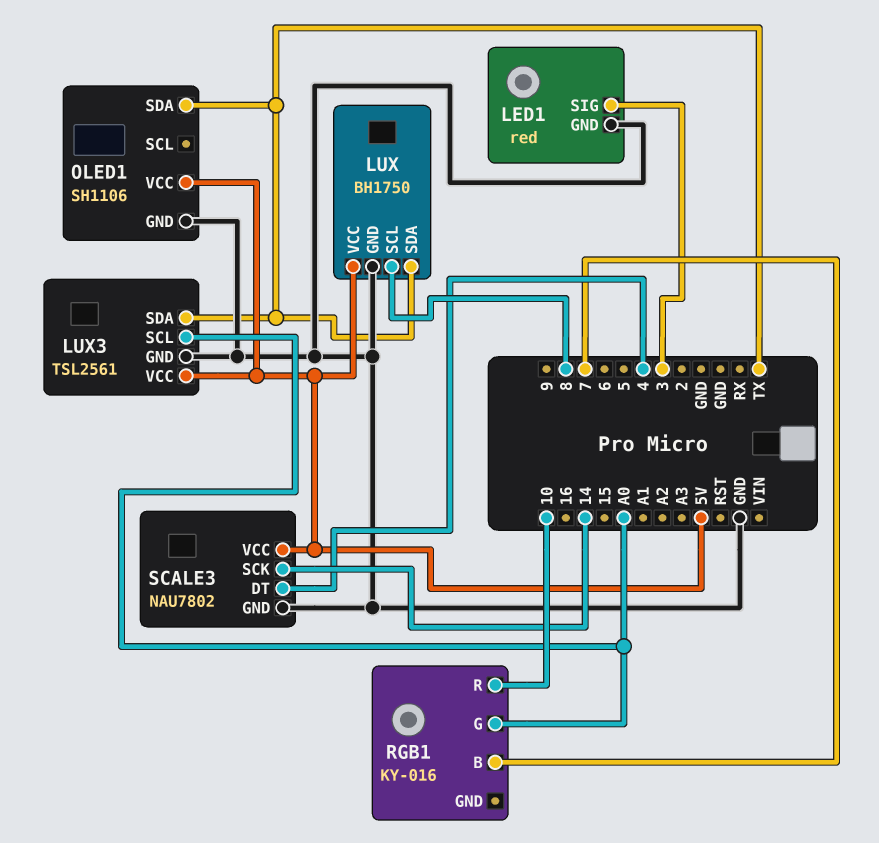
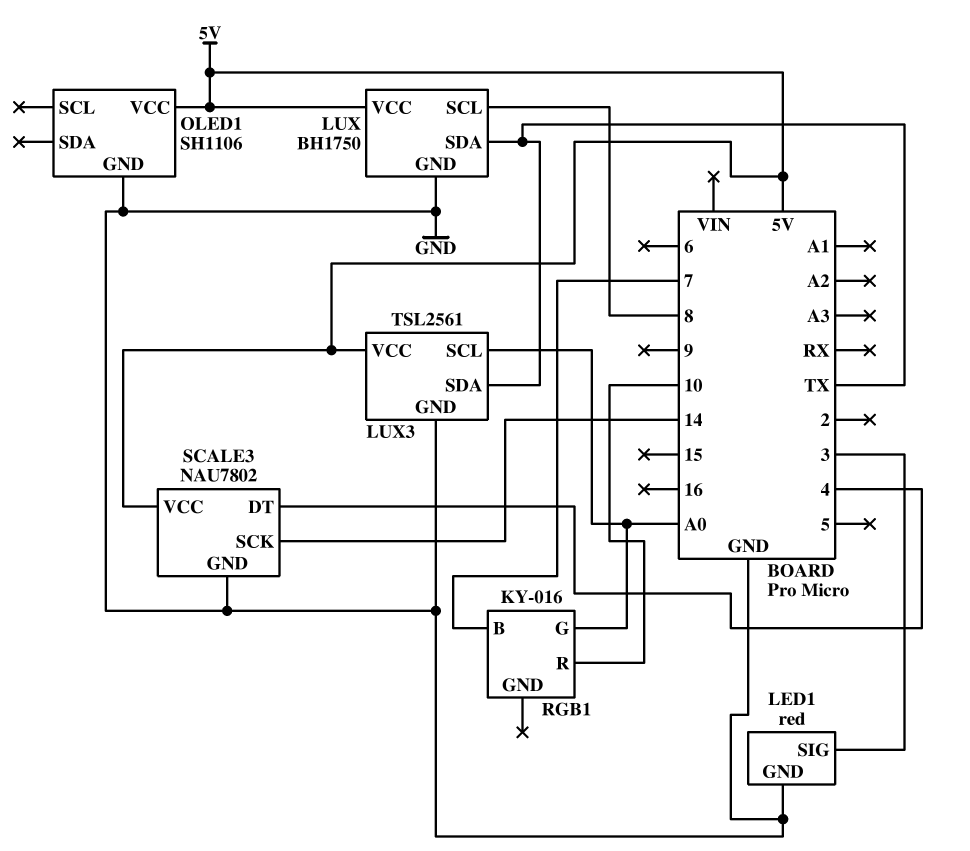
OLED1 pin SDA: TX -> none

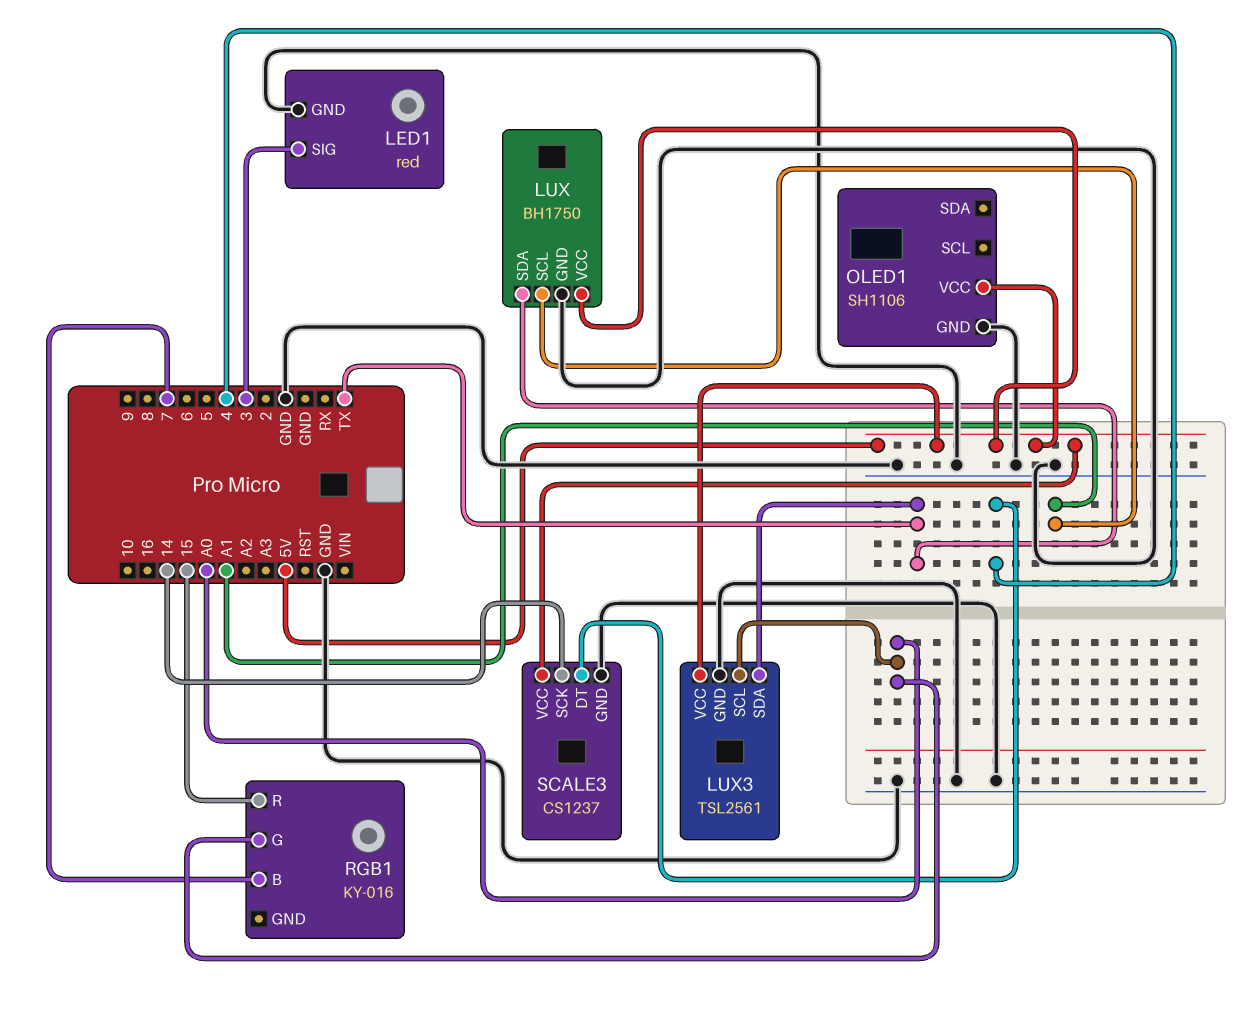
LUX pin SCL: 8 -> A1
RGB1 pin R: 10 -> 15
SCALE3: NAU7802 -> CS1237

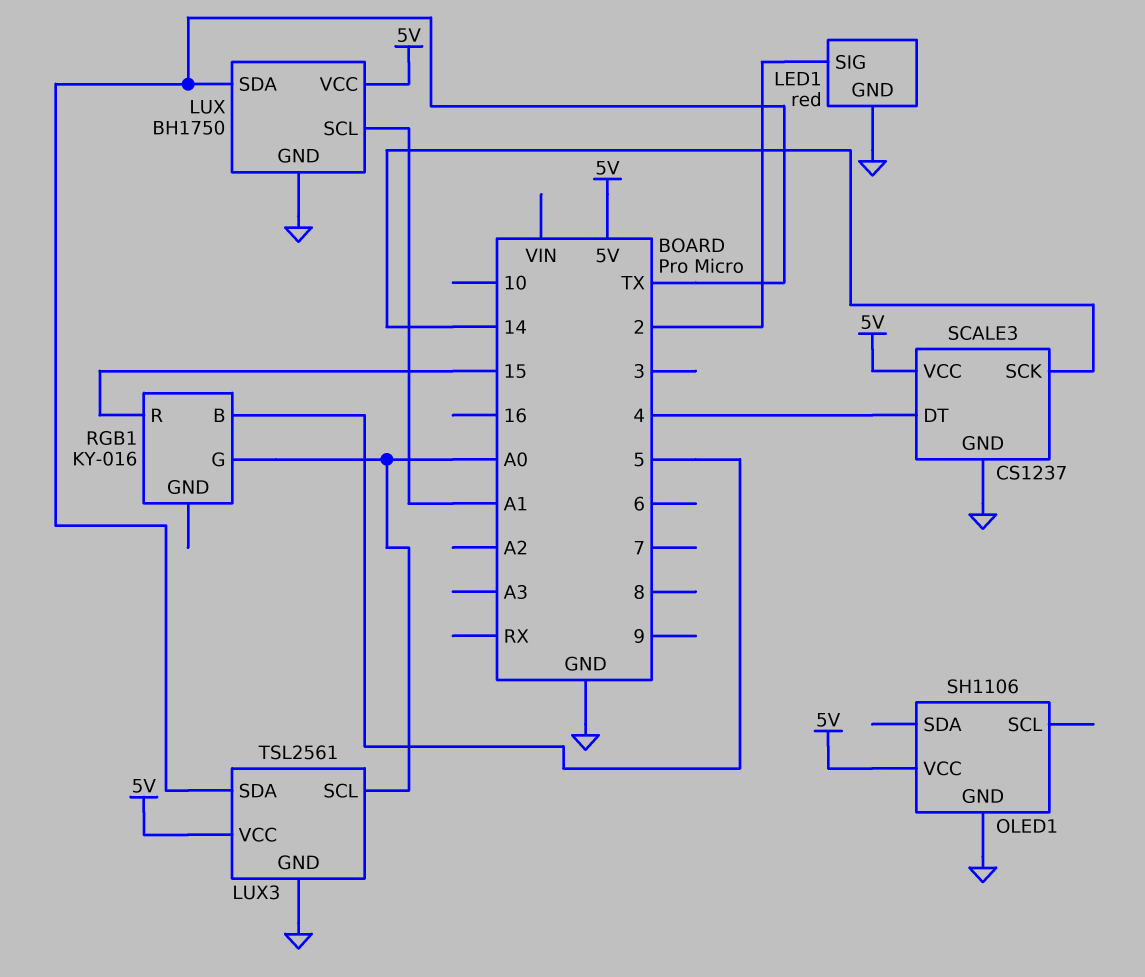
LED1 pin SIG: 3 -> 2
RGB1 pin B: 7 -> 5

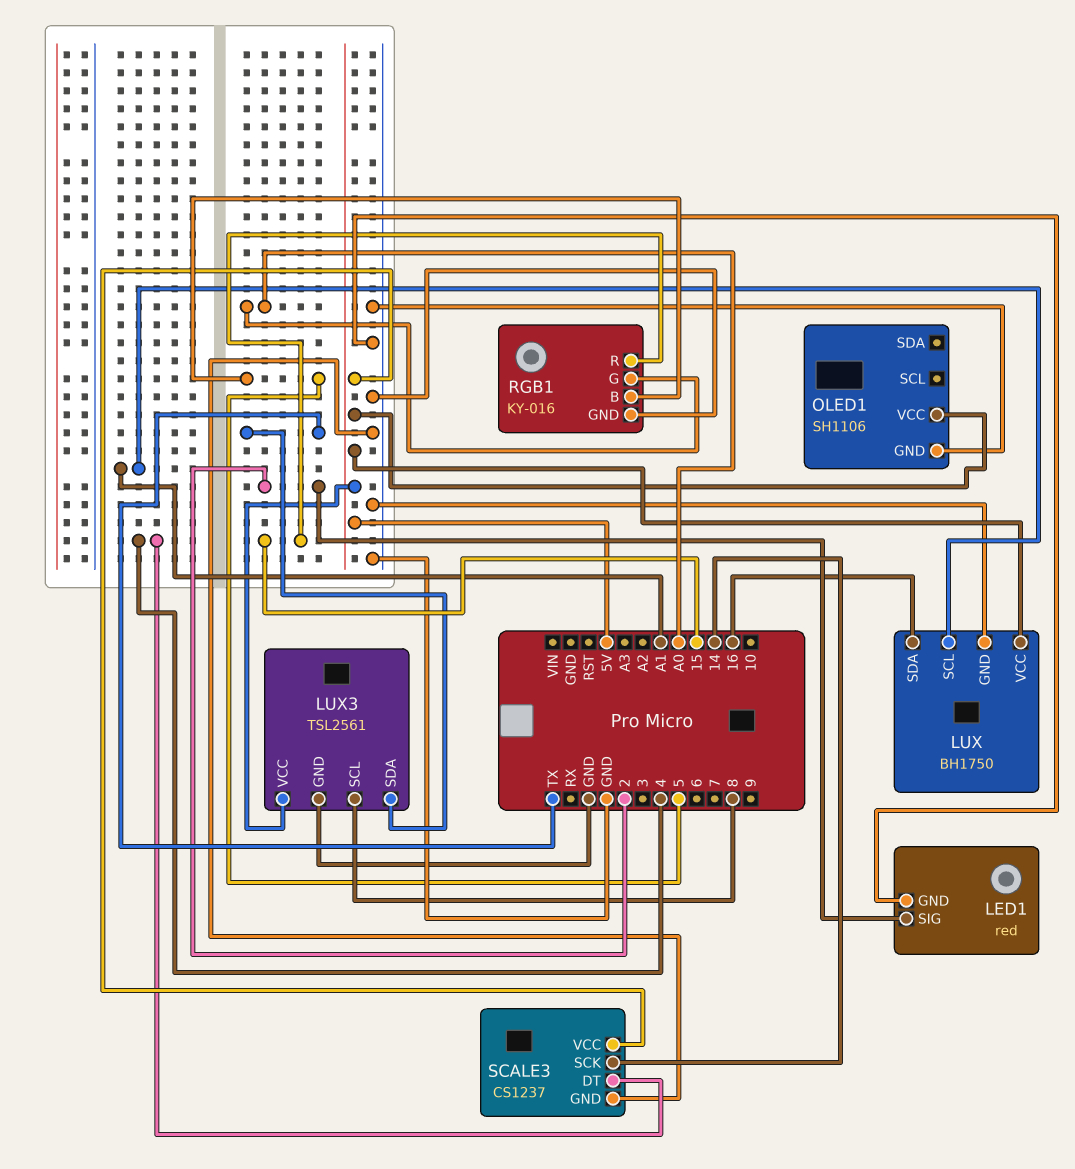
LUX pin SDA: TX -> 16
LUX3 pin SCL: A0 -> 8
RGB1 pin GND: none -> GND

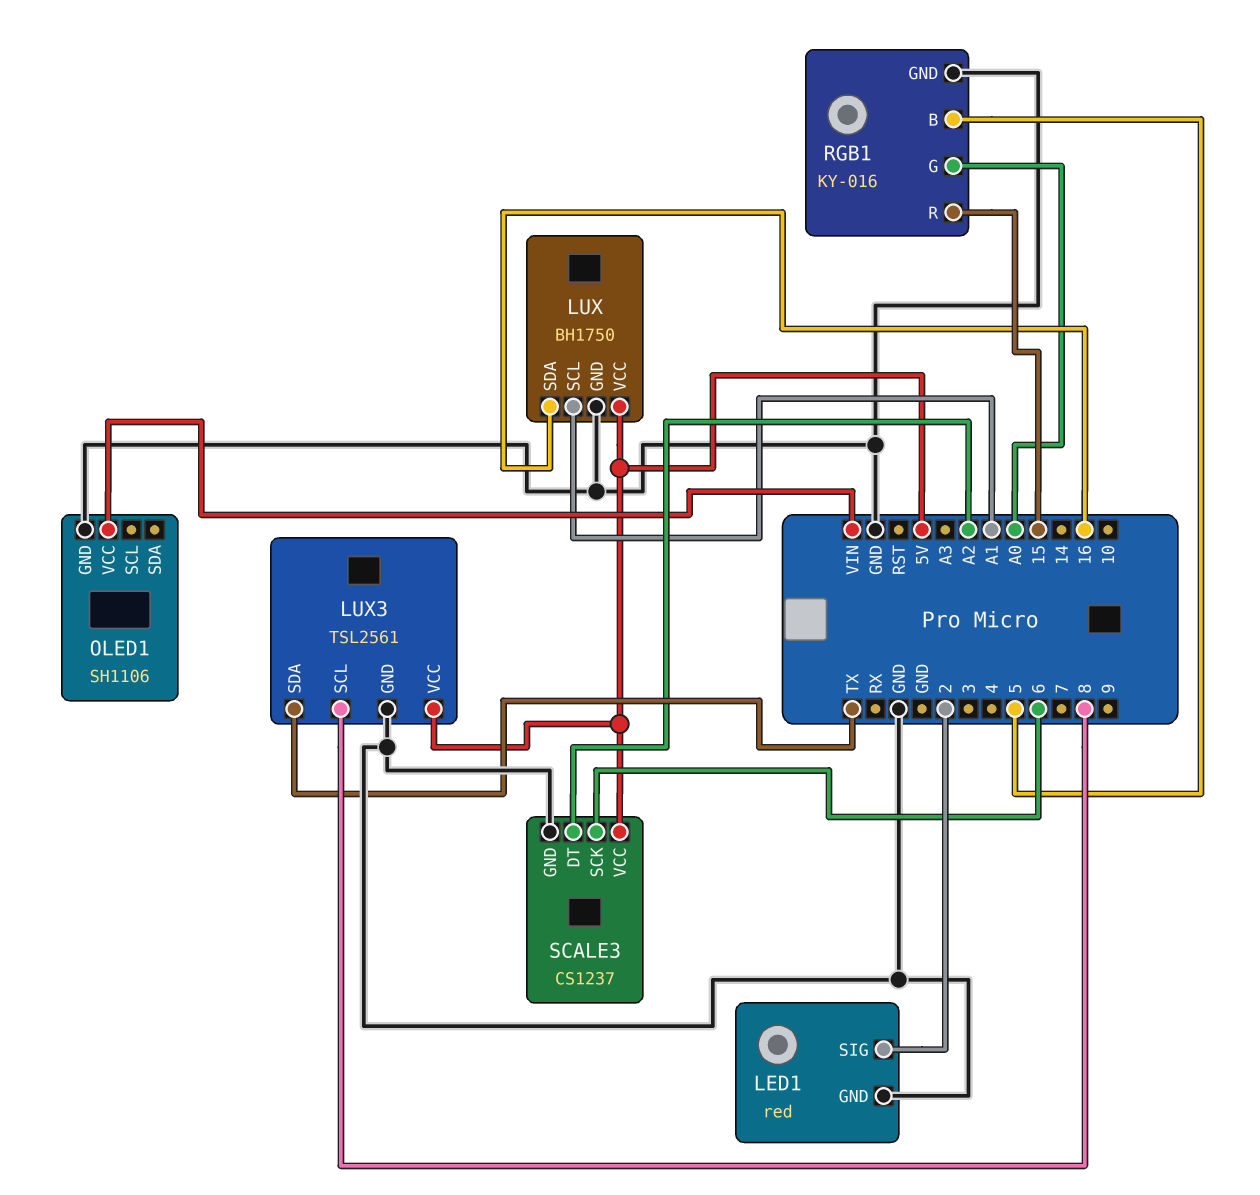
OLED1 pin VCC: 5V -> VIN
SCALE3 pin DT: 4 -> A2
SCALE3 pin SCK: 14 -> 6

